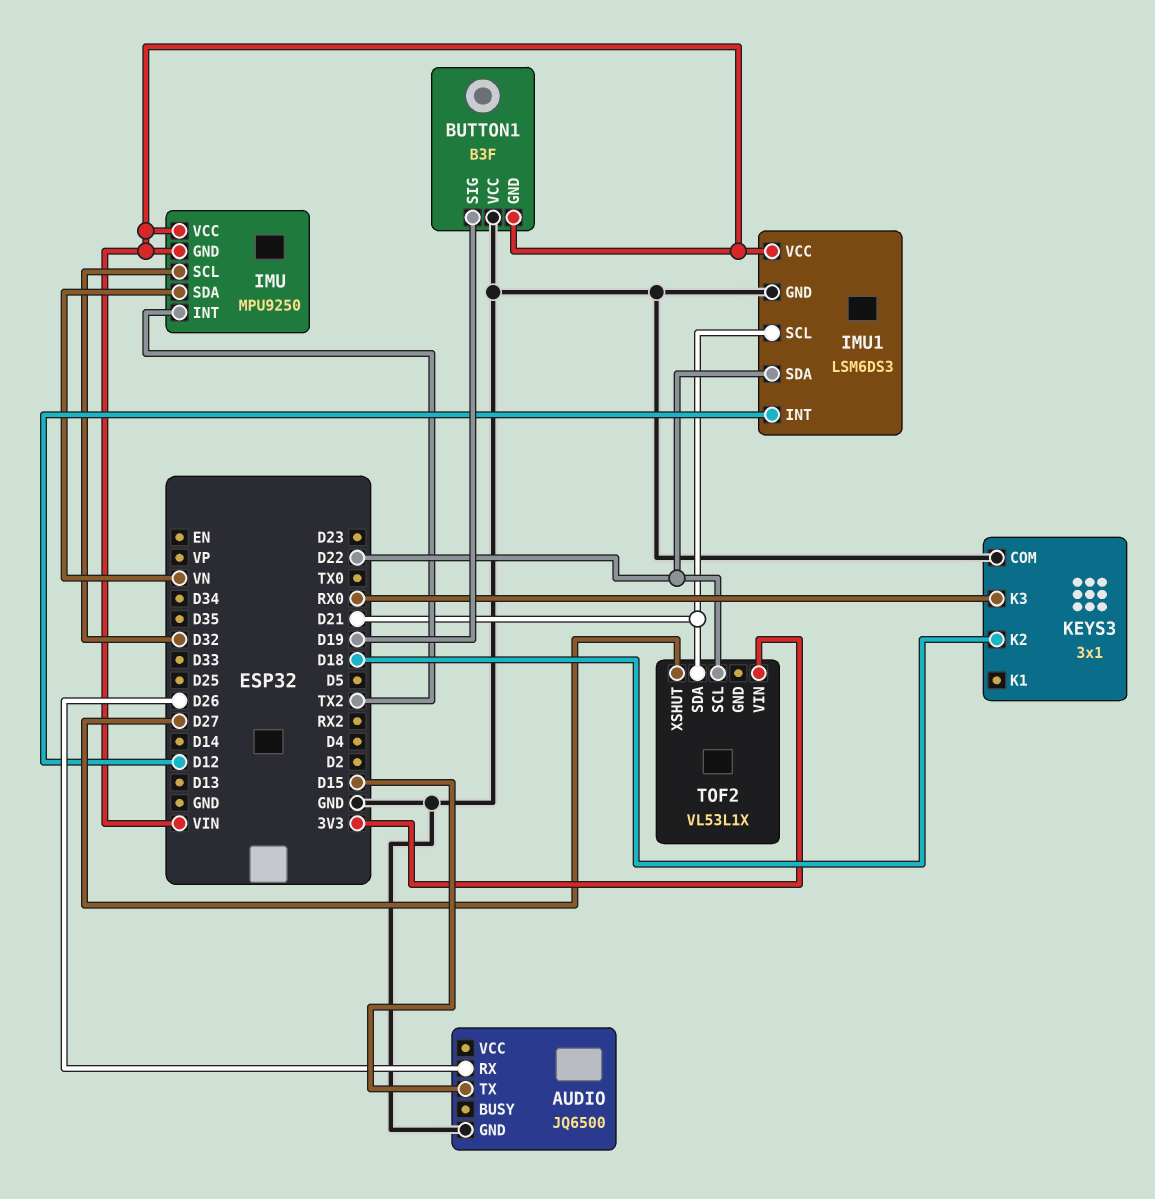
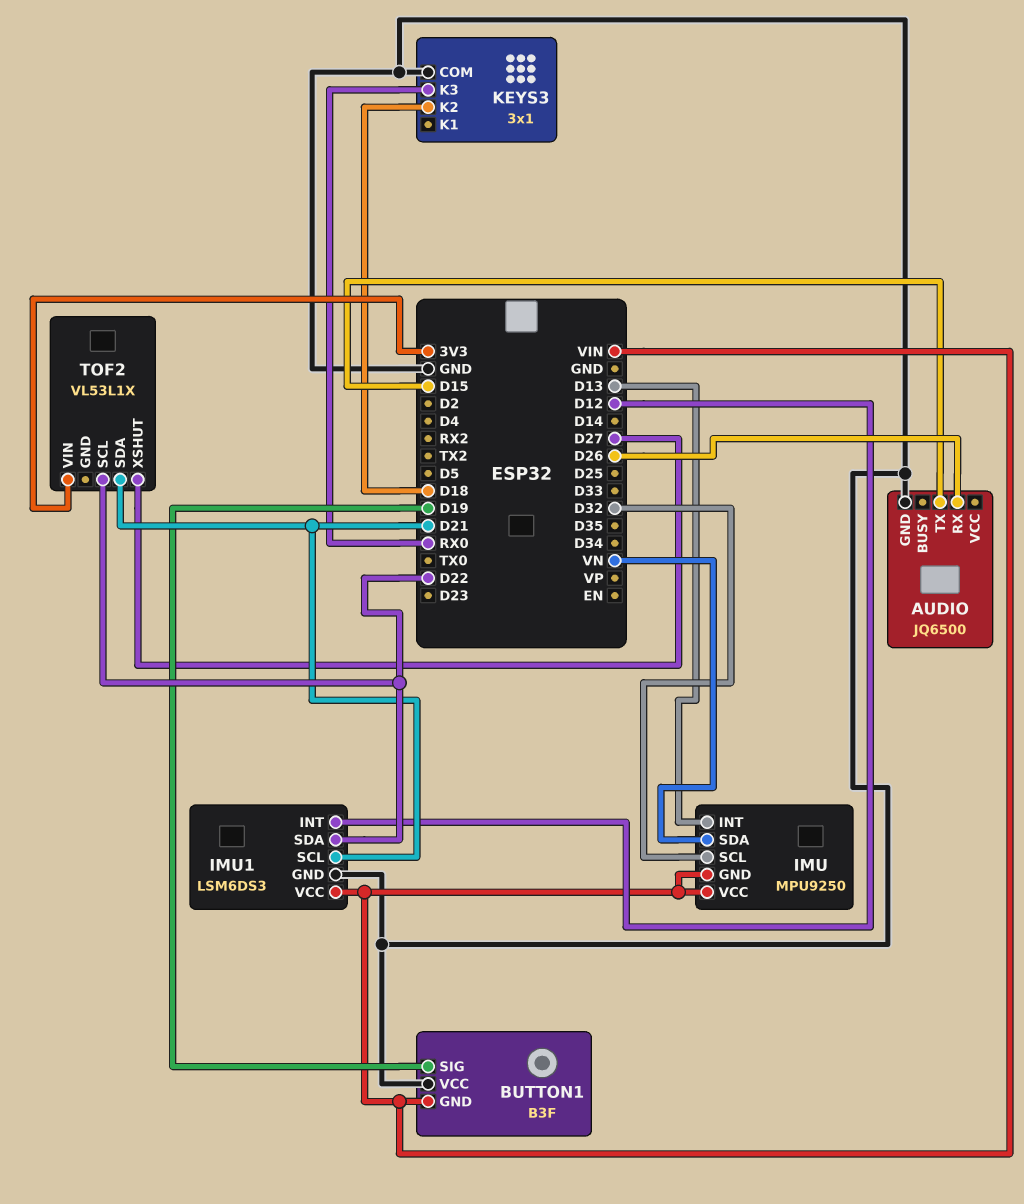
IMU pin INT: TX2 -> D13

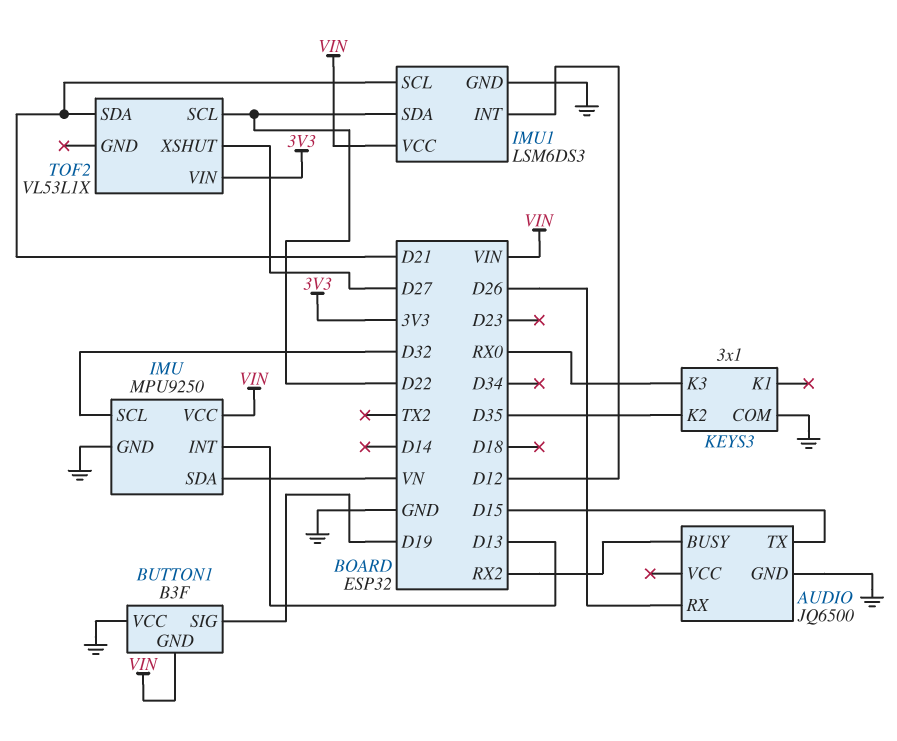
AUDIO pin BUSY: none -> RX2
IMU pin GND: VIN -> GND
KEYS3 pin K2: D18 -> D35

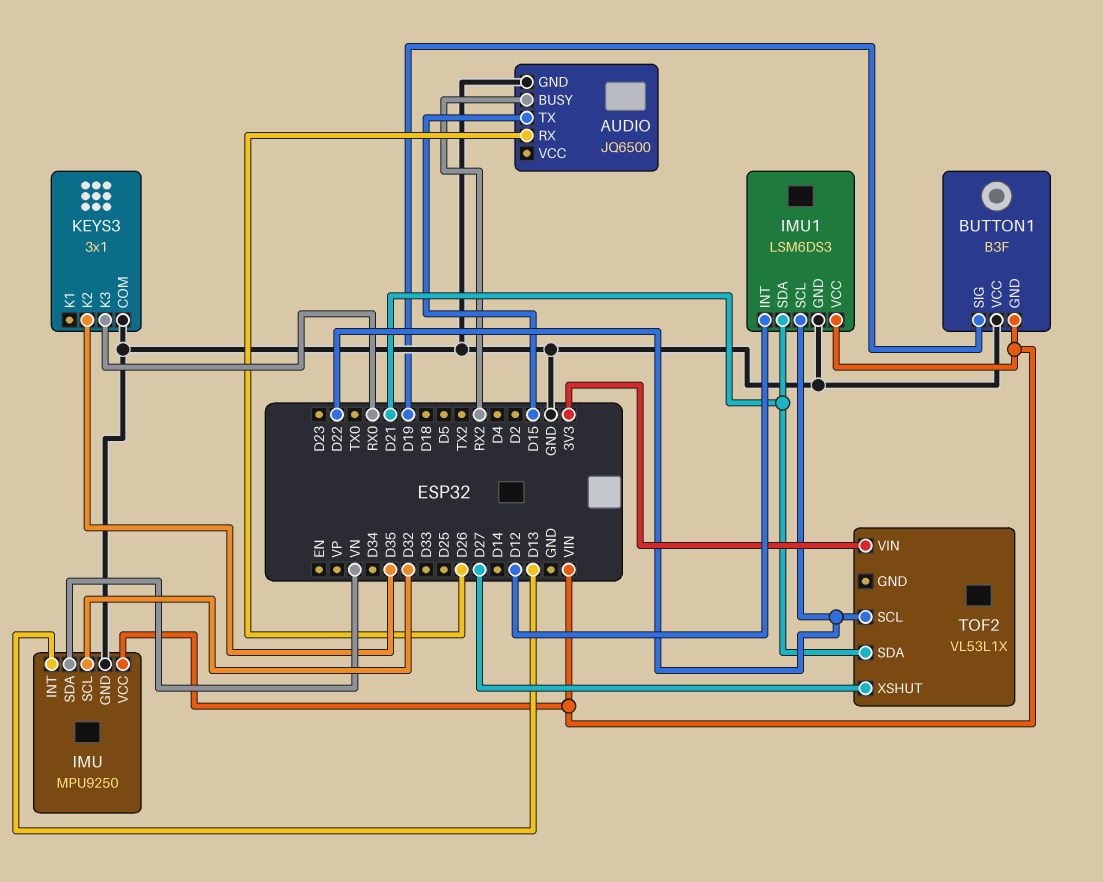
IMU1 pin SCL: D21 -> D22
IMU1 pin SDA: D22 -> D21

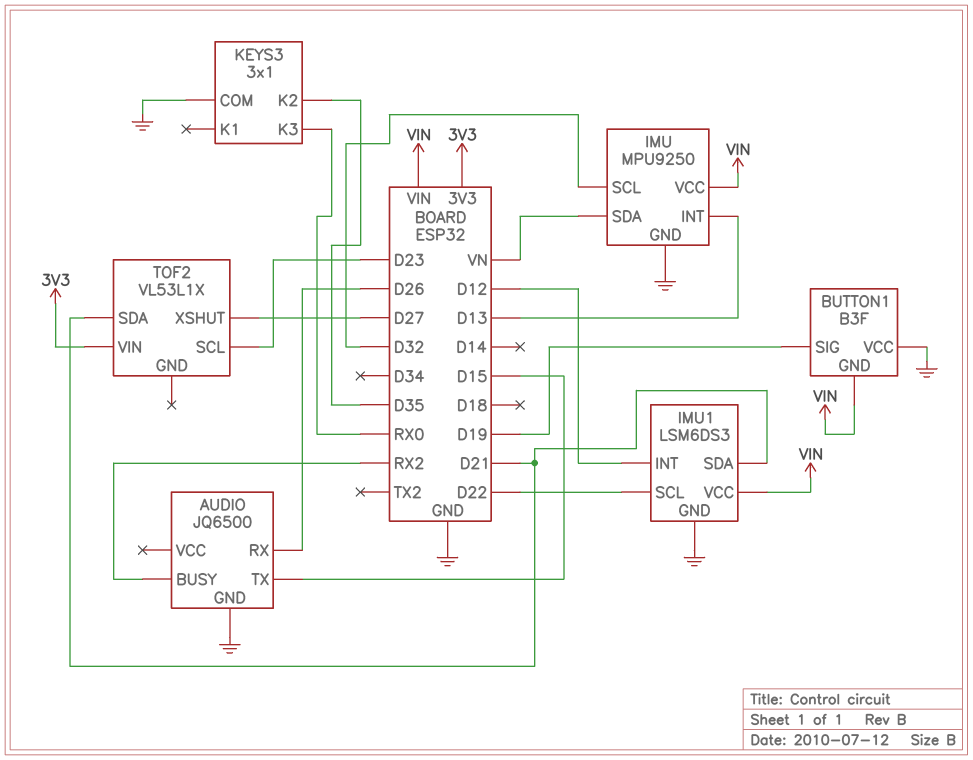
TOF2 pin SCL: D22 -> D23

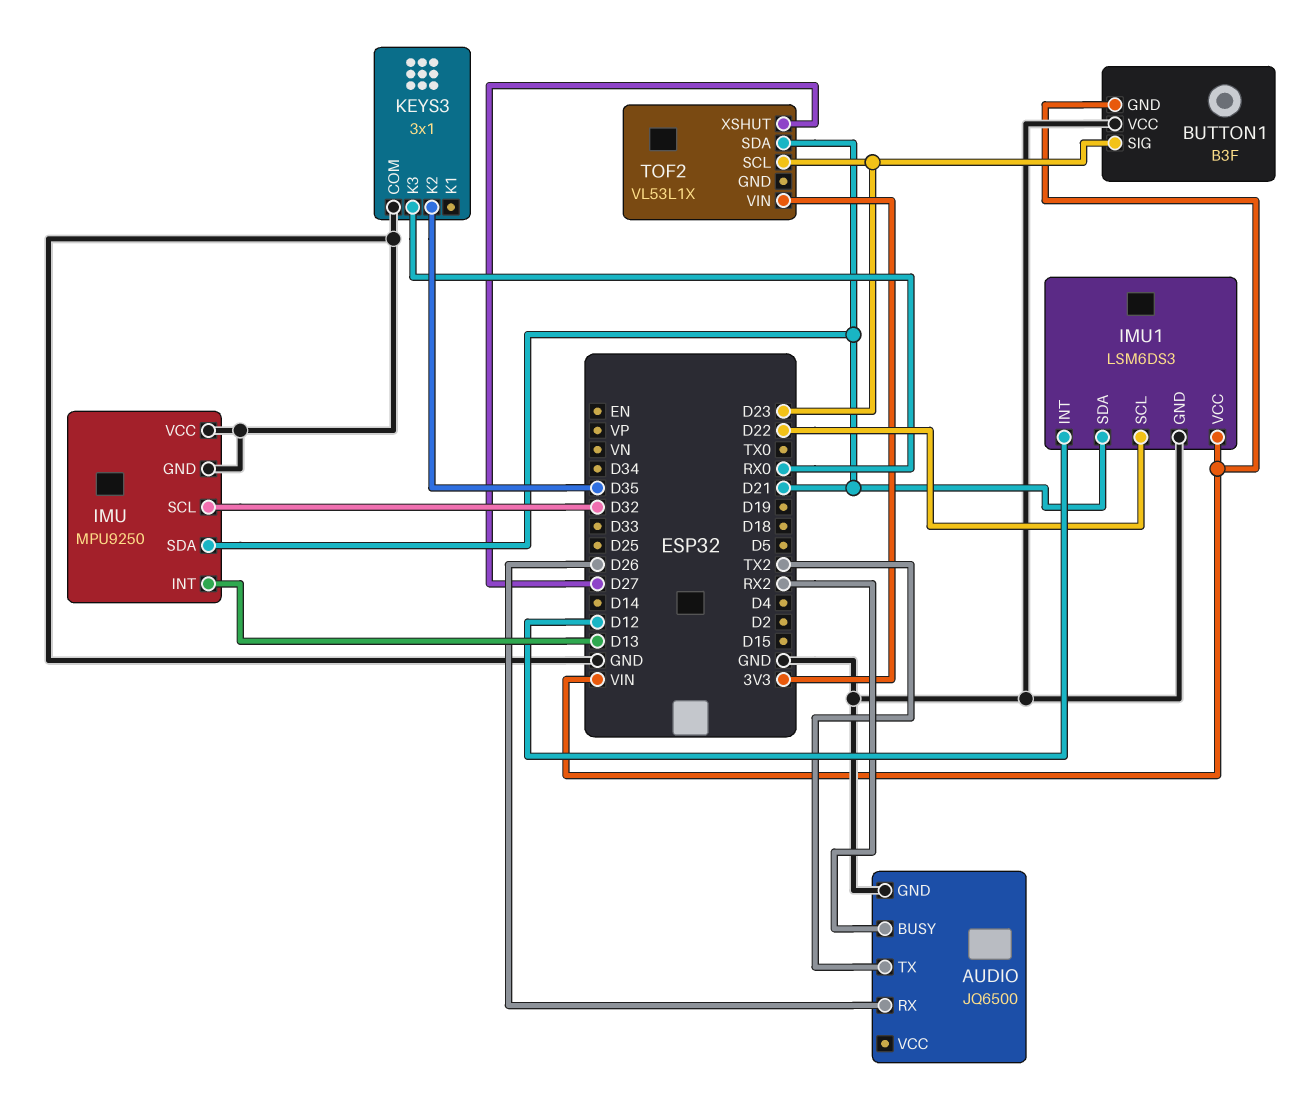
AUDIO pin TX: D15 -> TX2
BUTTON1 pin SIG: D19 -> D23
IMU pin SDA: VN -> D21
IMU pin VCC: VIN -> GND

